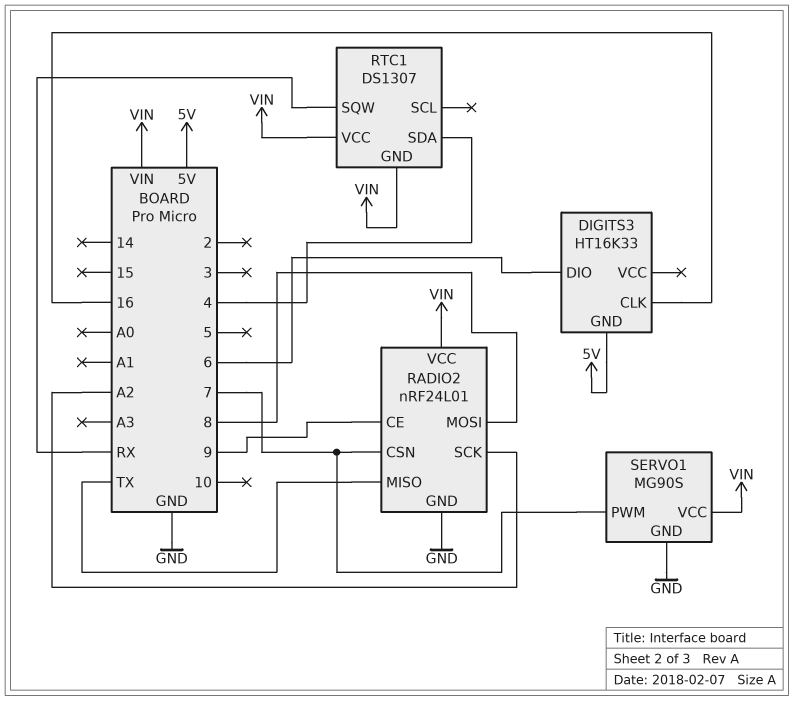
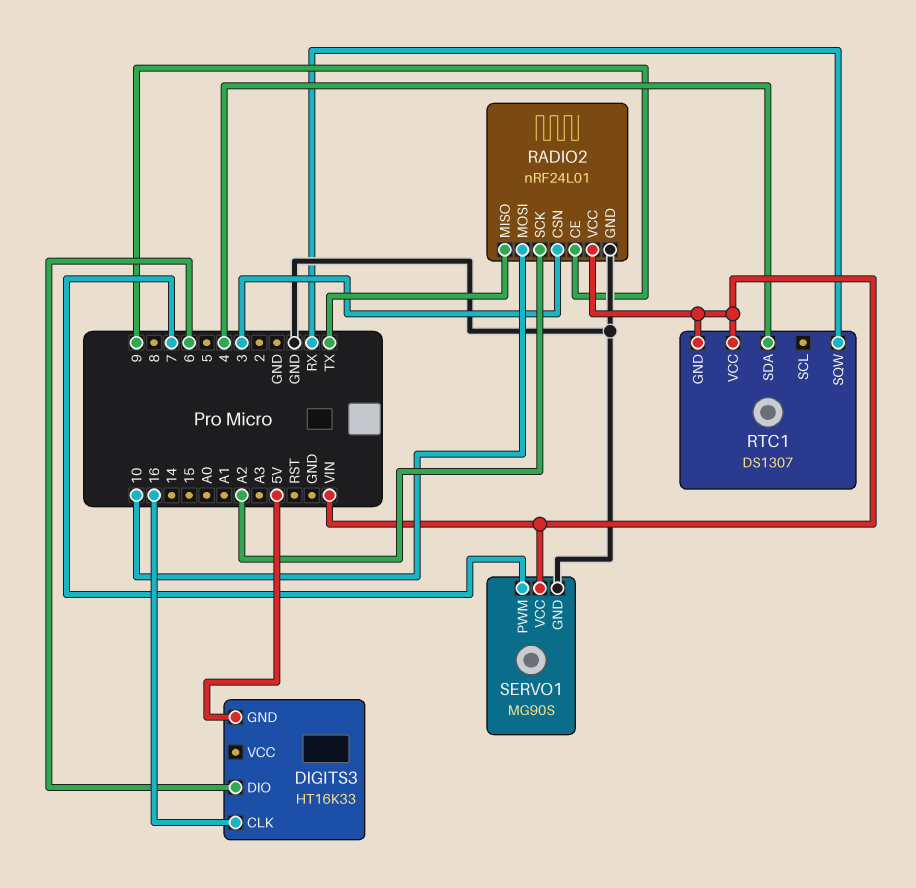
RADIO2 pin CSN: 7 -> 3
RADIO2 pin MOSI: 8 -> 10

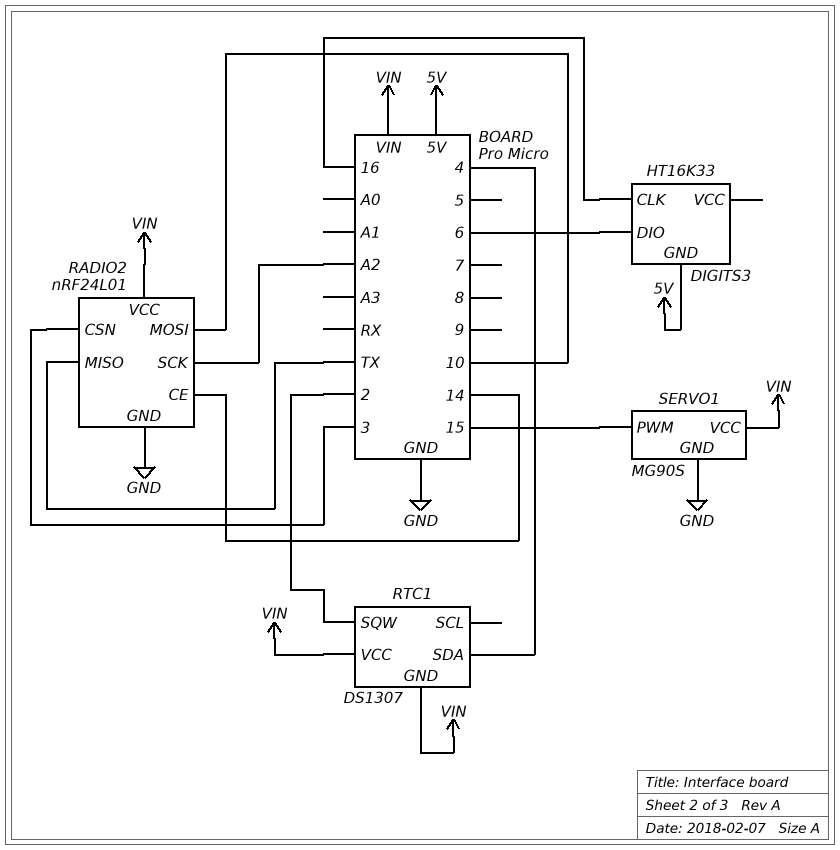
RADIO2 pin CE: 9 -> 14
RTC1 pin SQW: RX -> 2
SERVO1 pin PWM: 7 -> 15

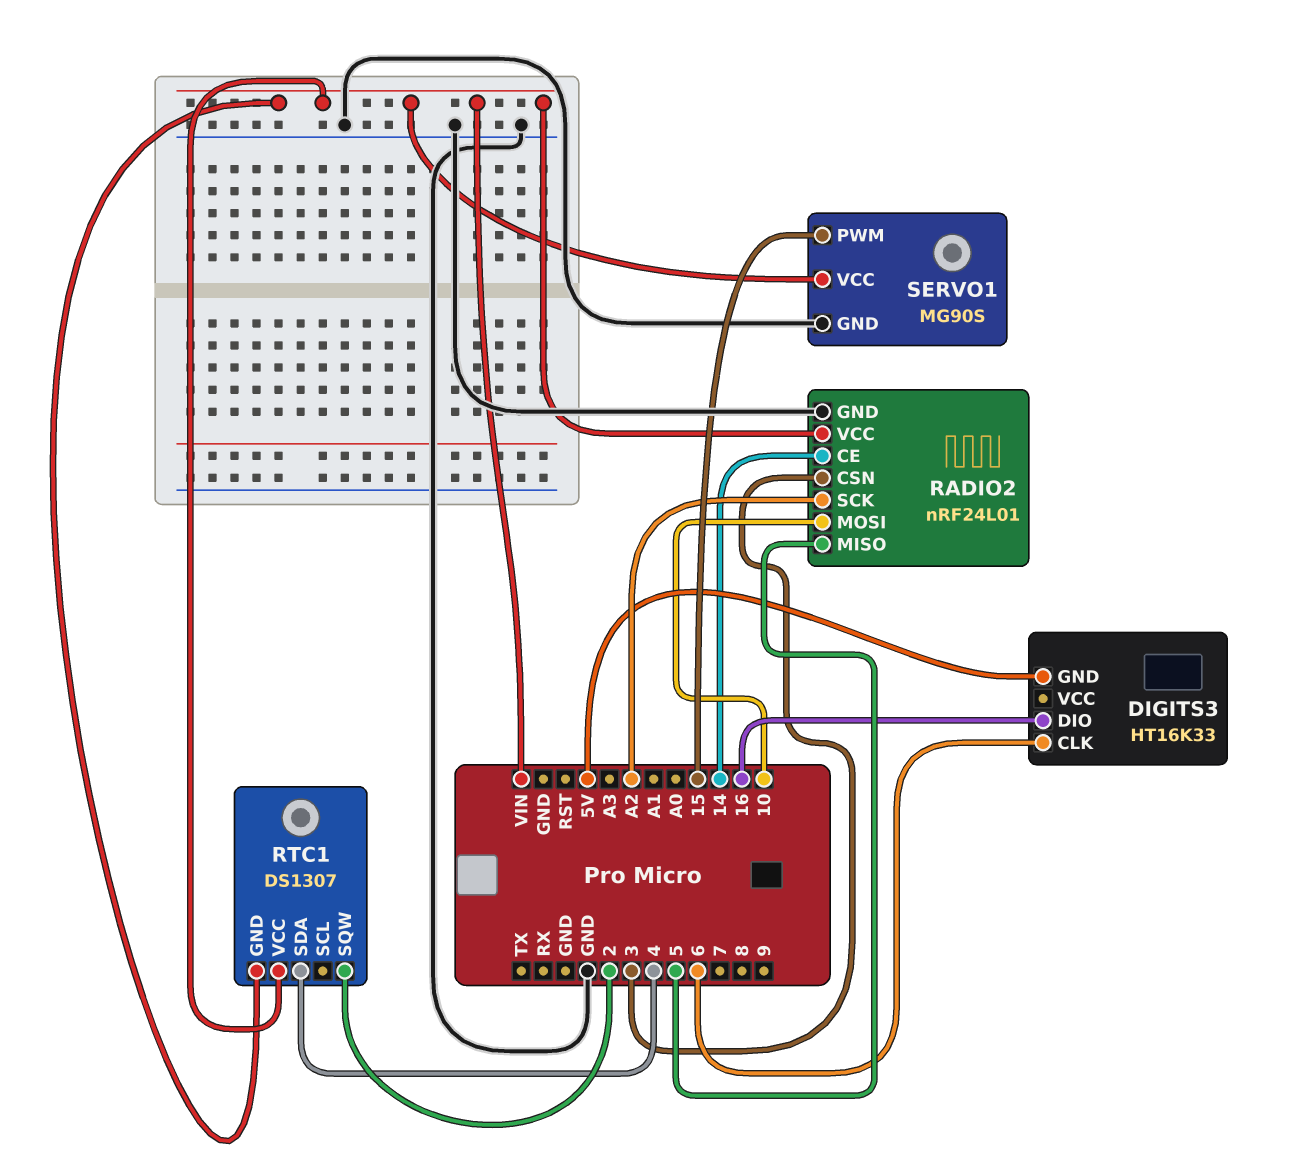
DIGITS3 pin CLK: 16 -> 6
DIGITS3 pin DIO: 6 -> 16
RADIO2 pin MISO: TX -> 5

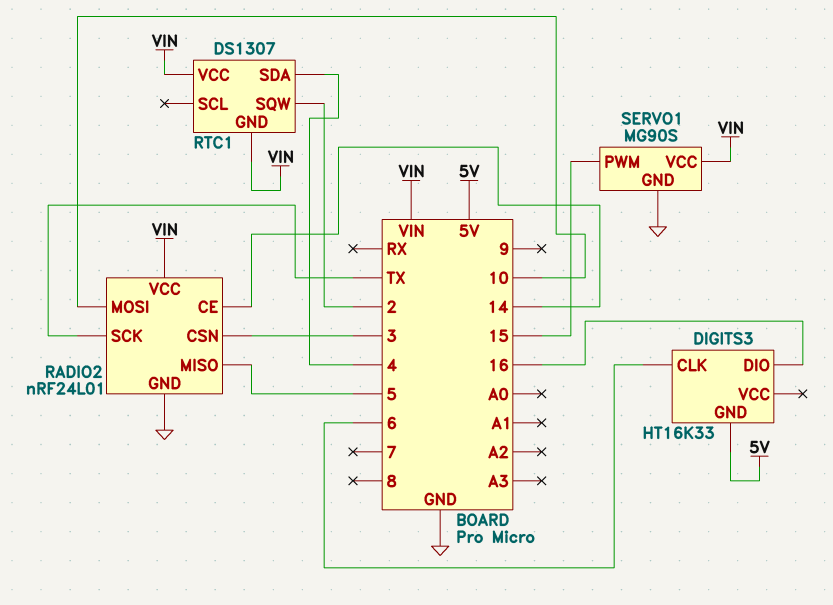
RADIO2 pin SCK: A2 -> TX

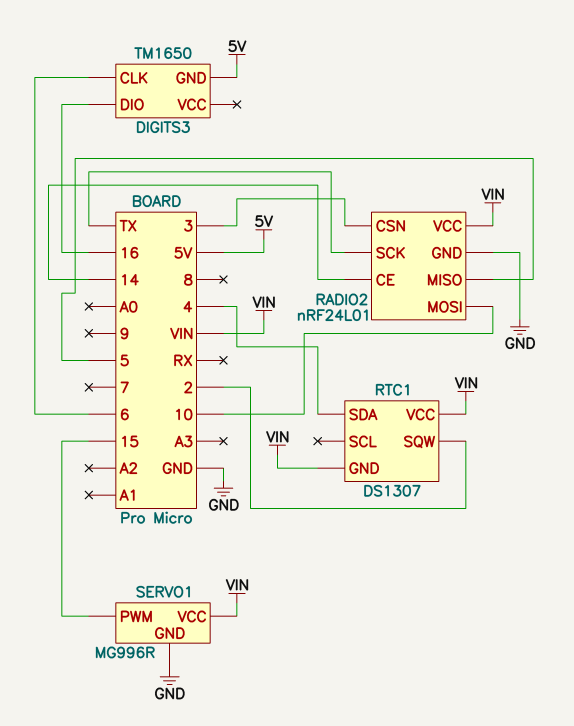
DIGITS3: HT16K33 -> TM1650
SERVO1: MG90S -> MG996R

